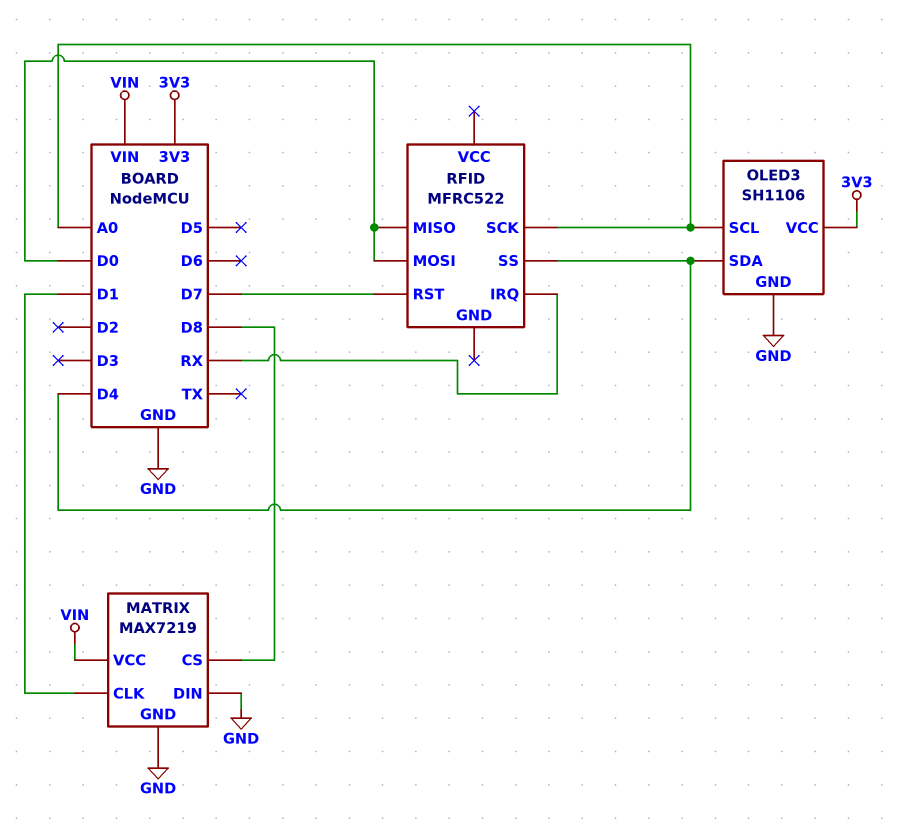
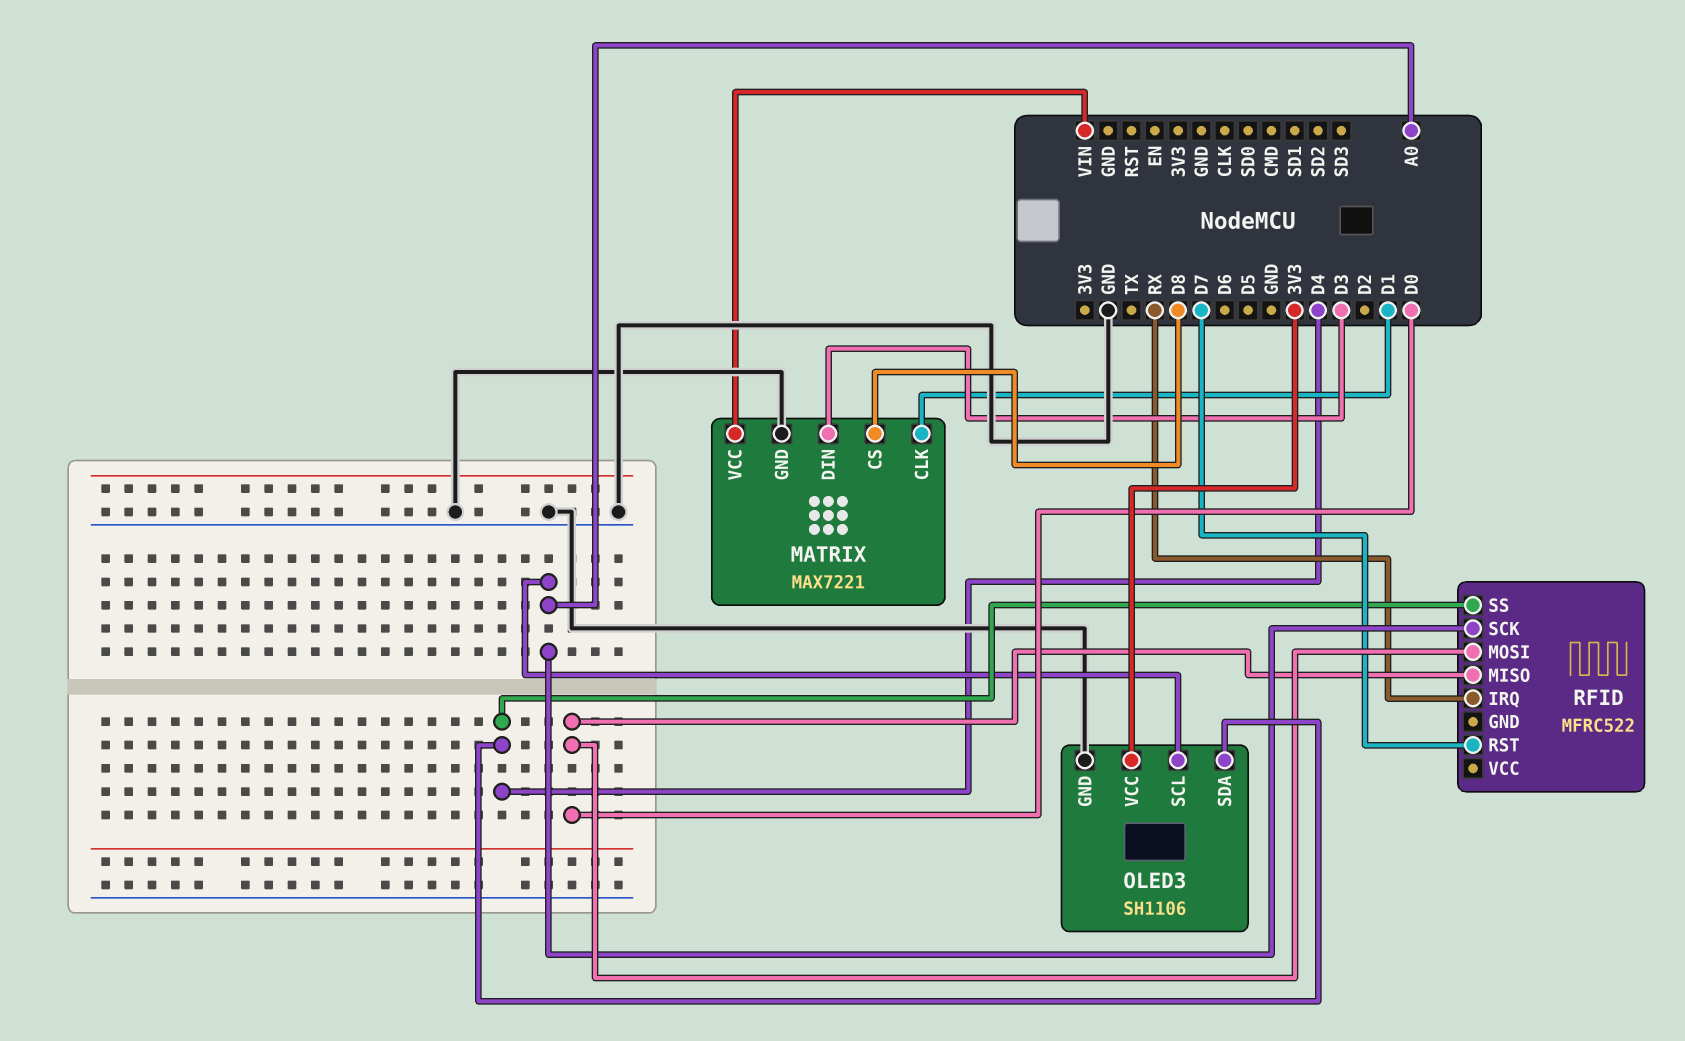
MATRIX: MAX7219 -> MAX7221
MATRIX pin DIN: GND -> D3

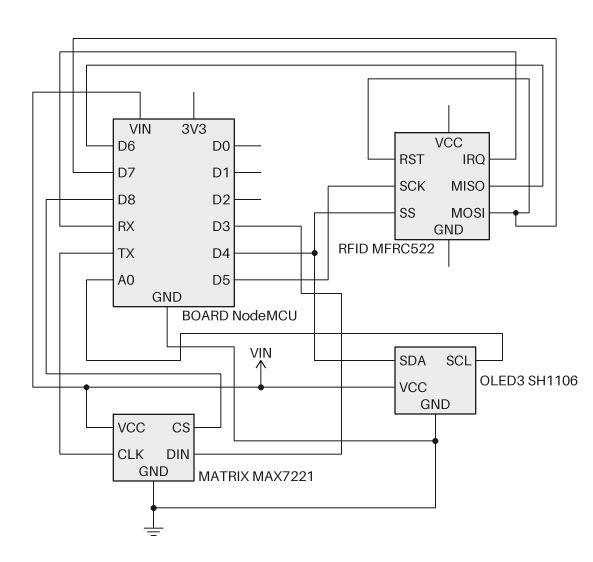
MATRIX pin CLK: D1 -> TX
OLED3 pin VCC: 3V3 -> VIN
RFID pin MISO: D0 -> D6
RFID pin MOSI: D0 -> D7
RFID pin SCK: A0 -> D5

